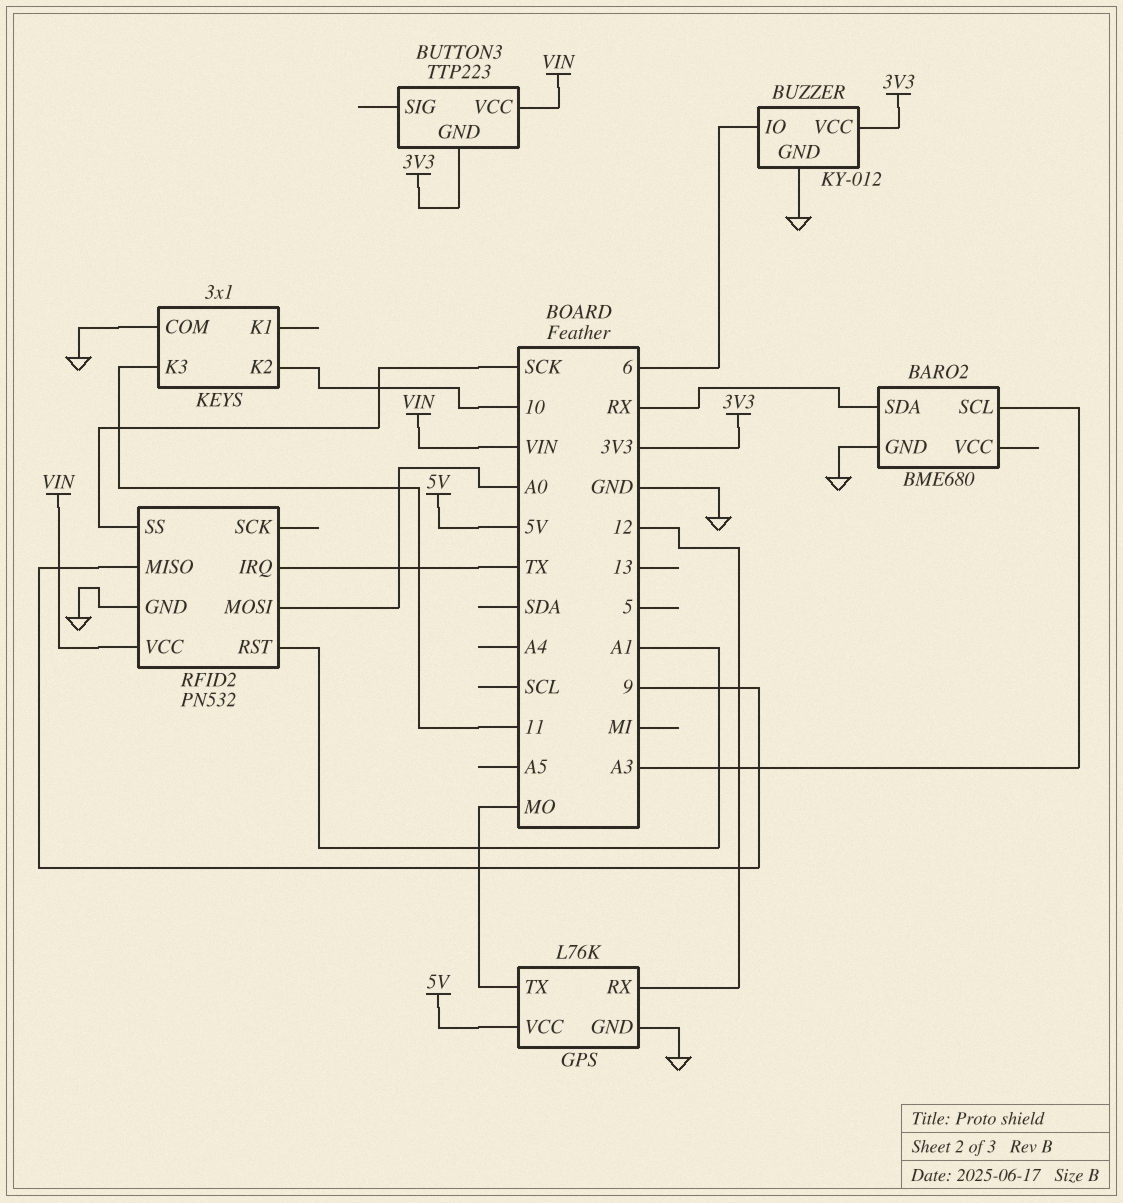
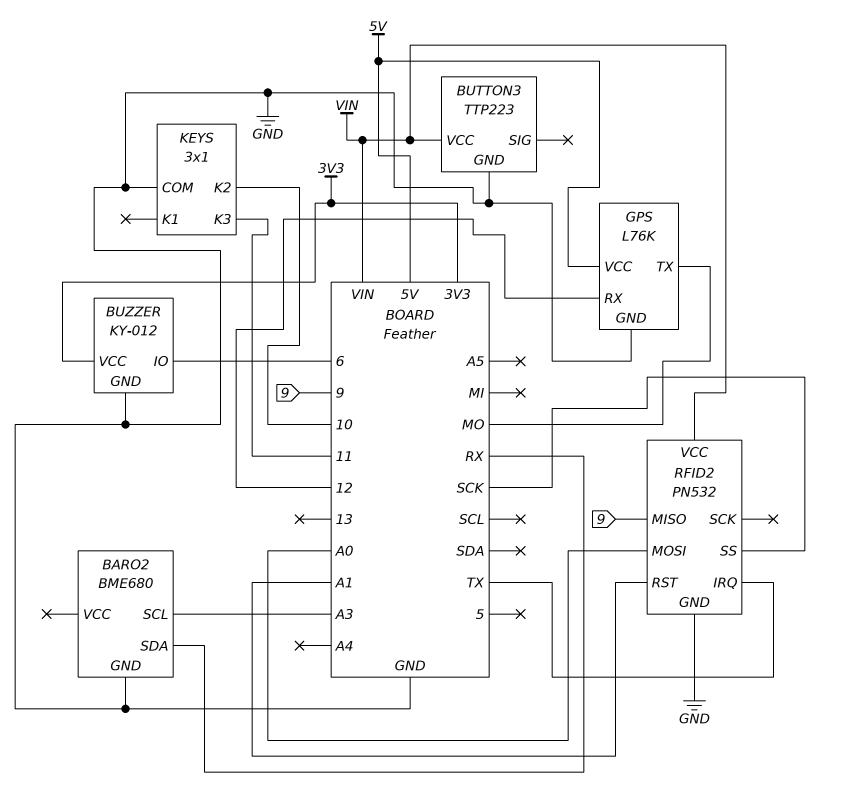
BUTTON3 pin GND: 3V3 -> GND

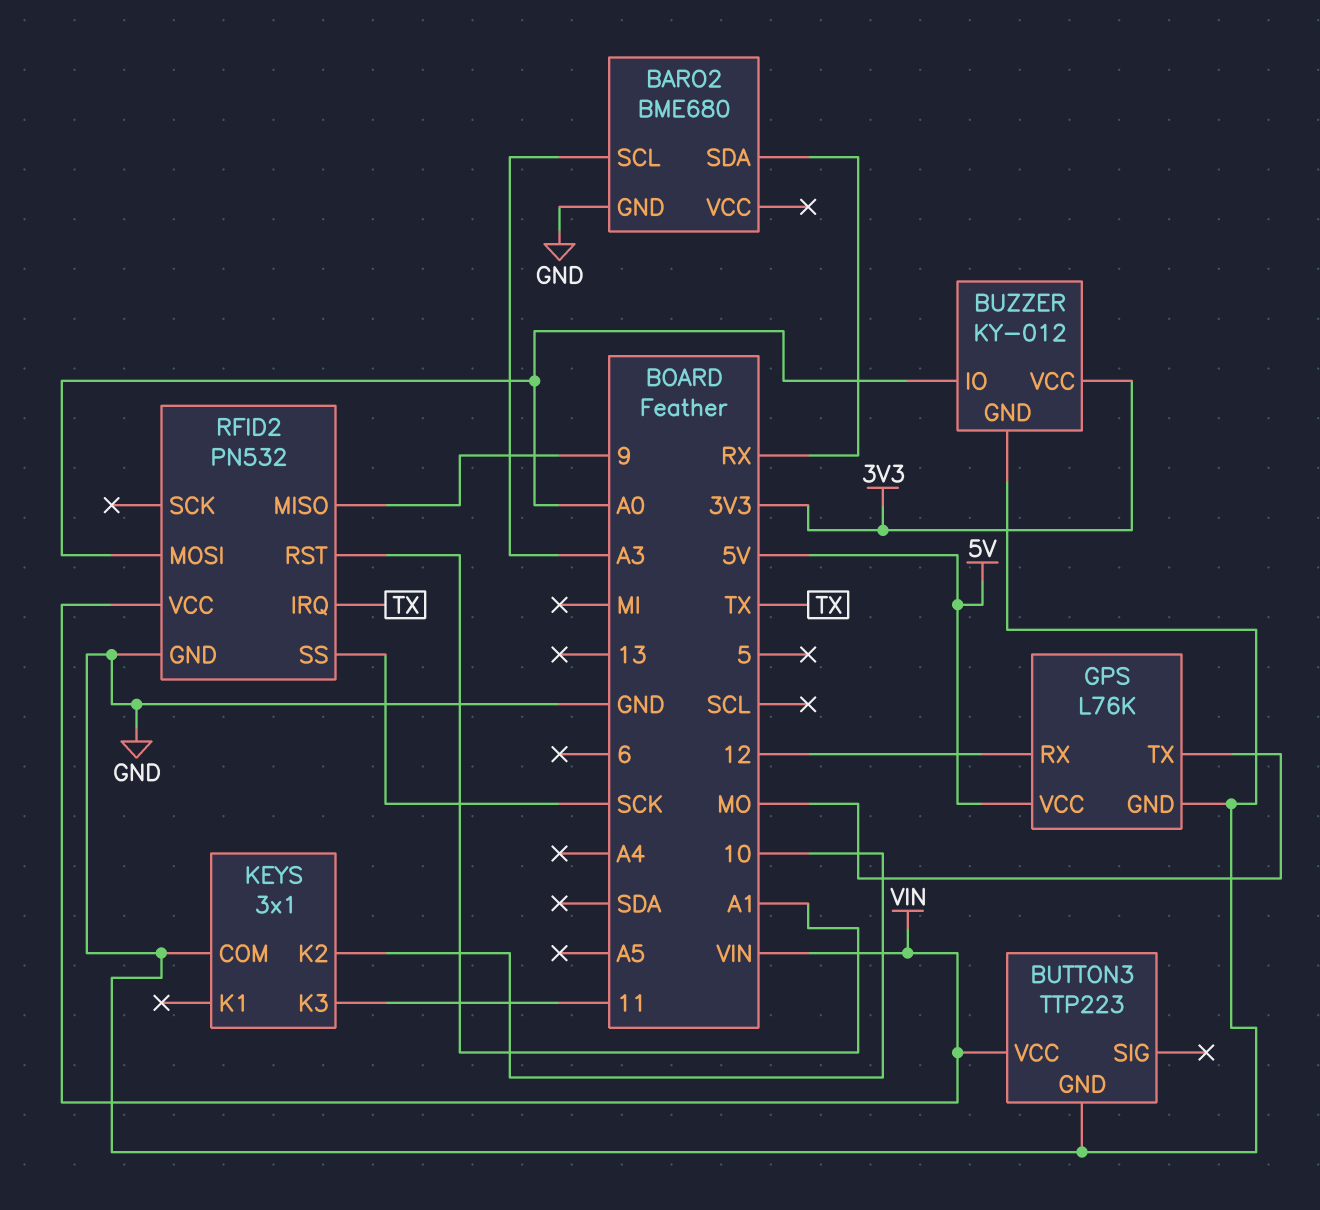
BUZZER pin IO: 6 -> A0

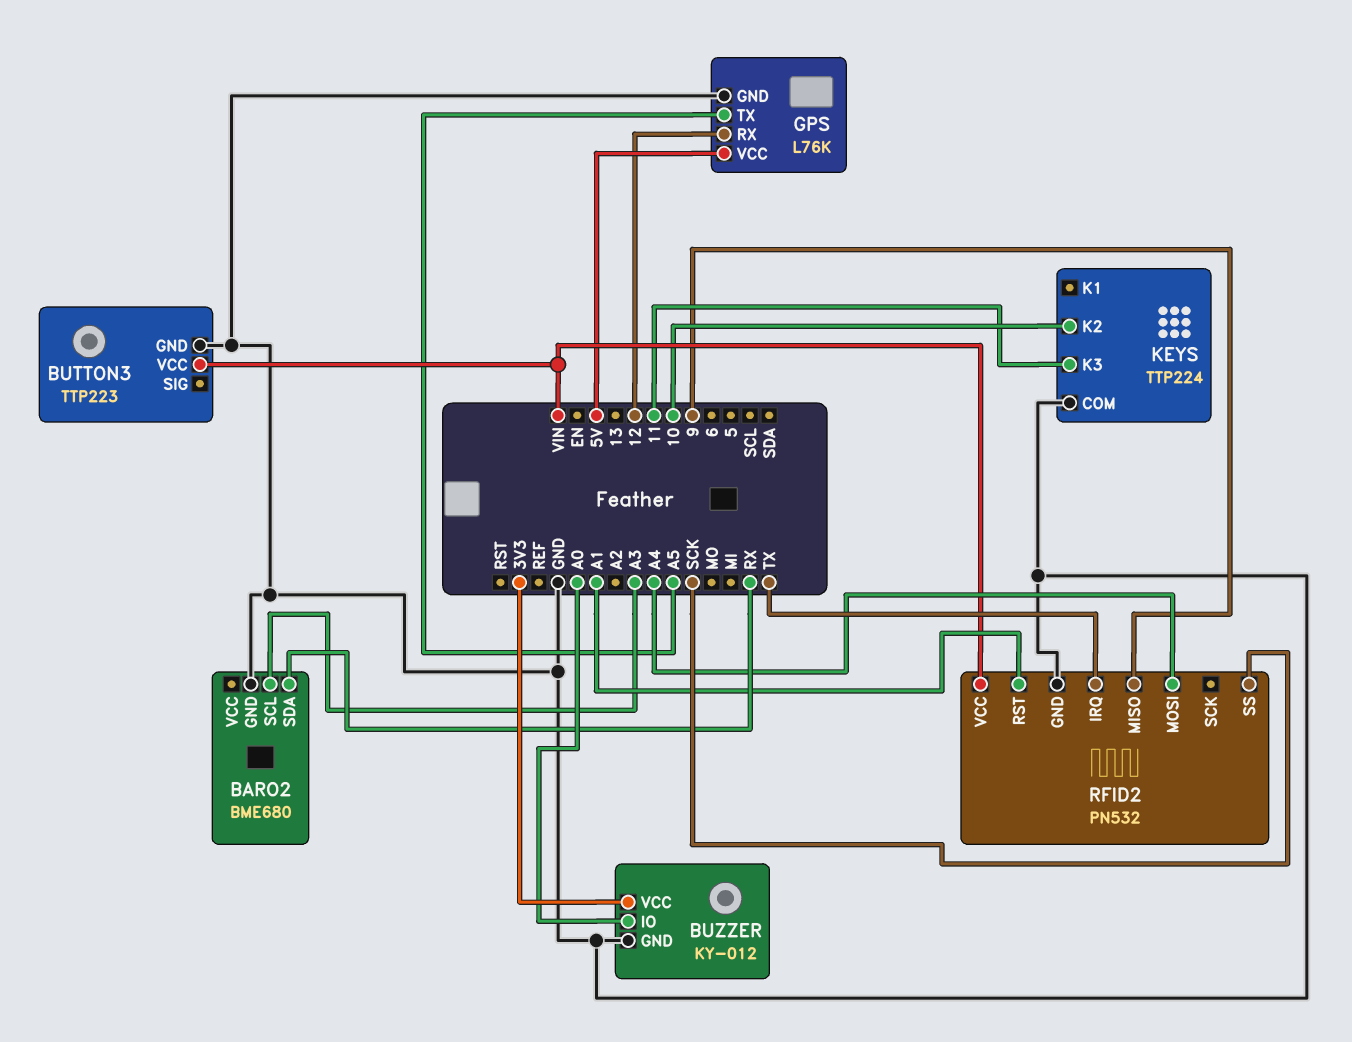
GPS pin TX: MO -> A5
KEYS: 3x1 -> TTP224
RFID2 pin MOSI: A0 -> A4

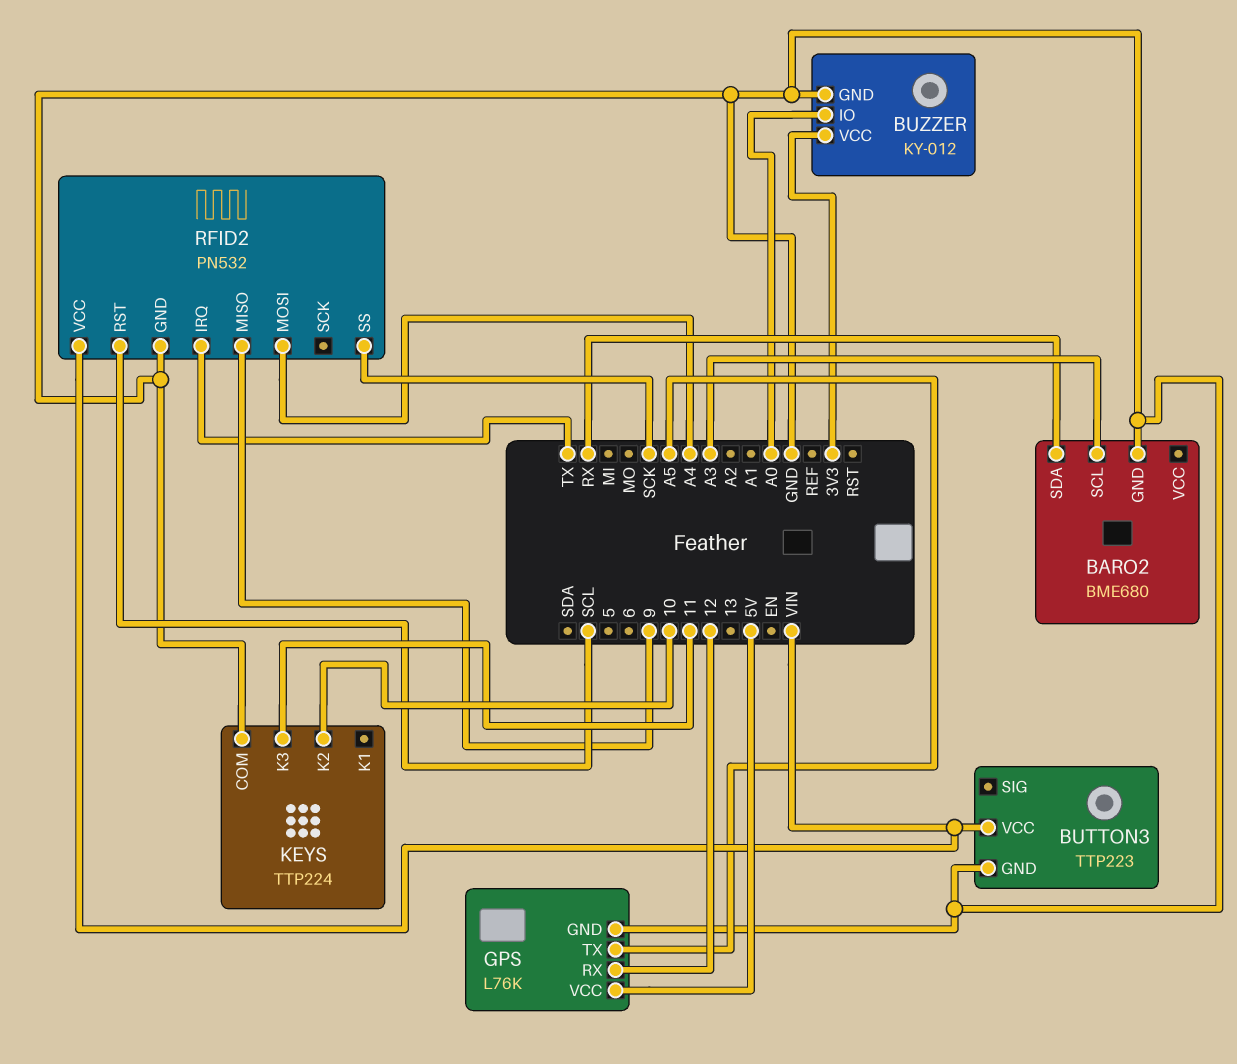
RFID2 pin RST: A1 -> SCL

